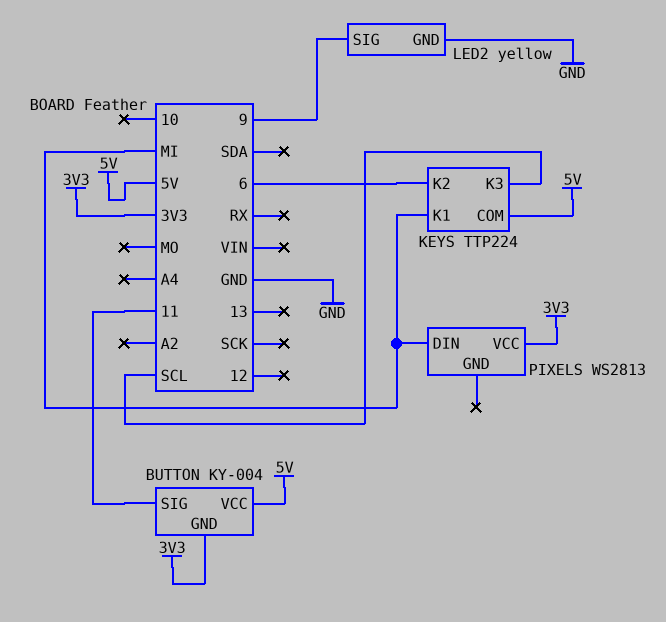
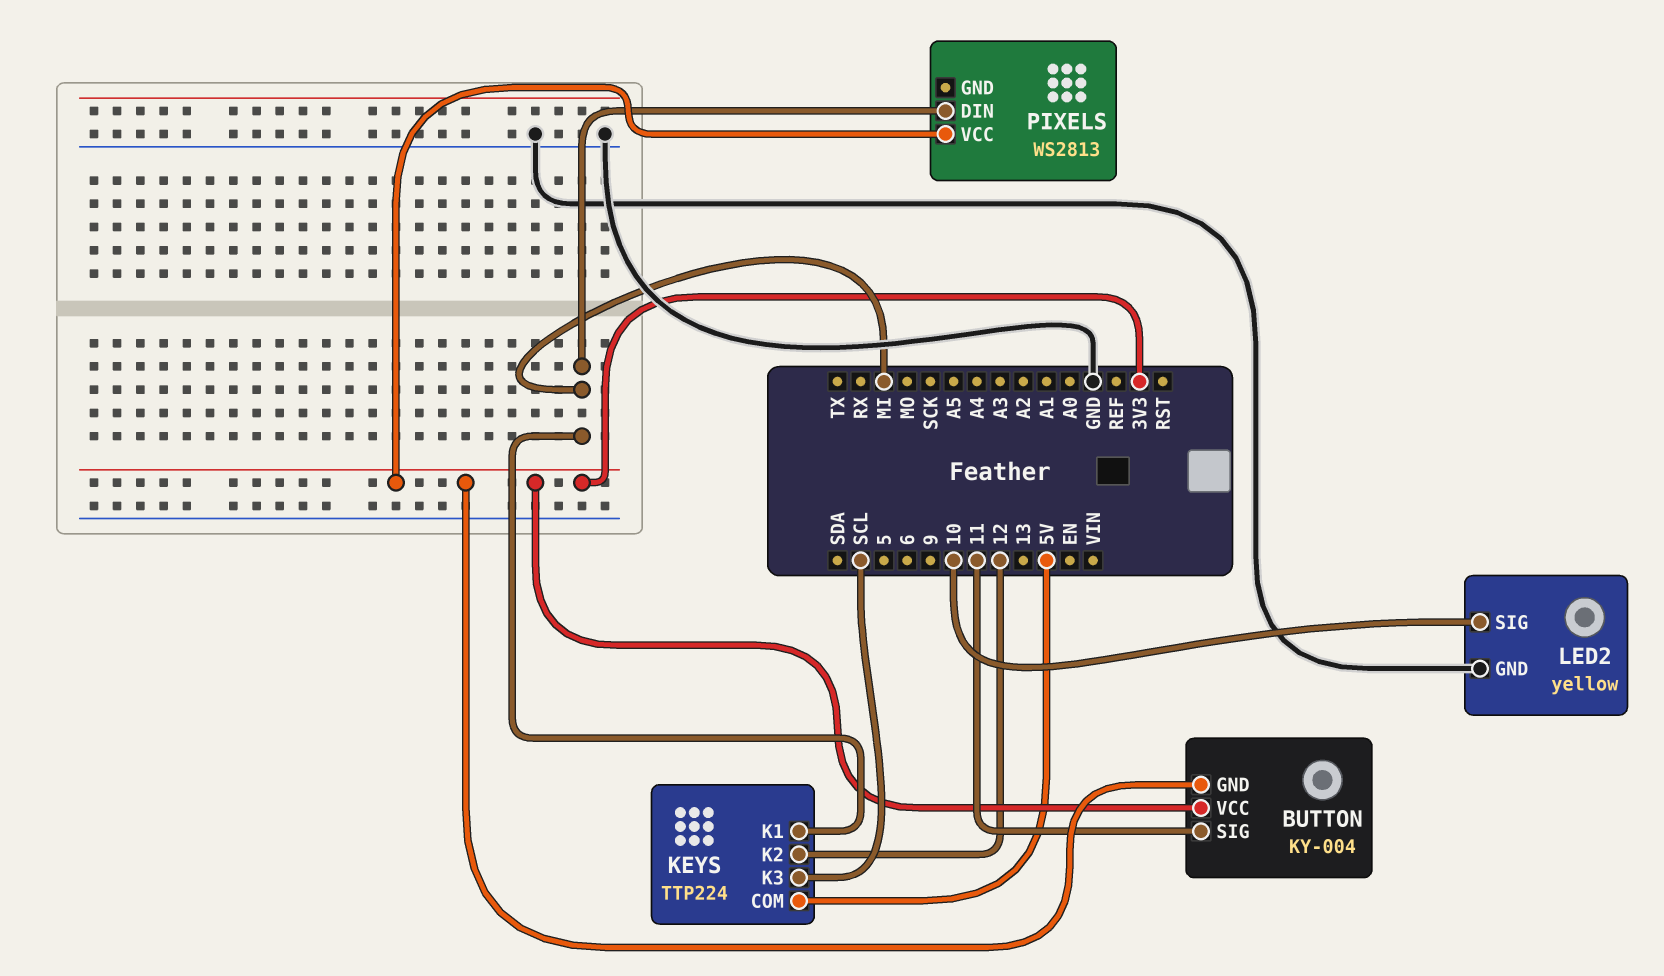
BUTTON pin VCC: 5V -> 3V3
KEYS pin K2: 6 -> 12
LED2 pin SIG: 9 -> 10

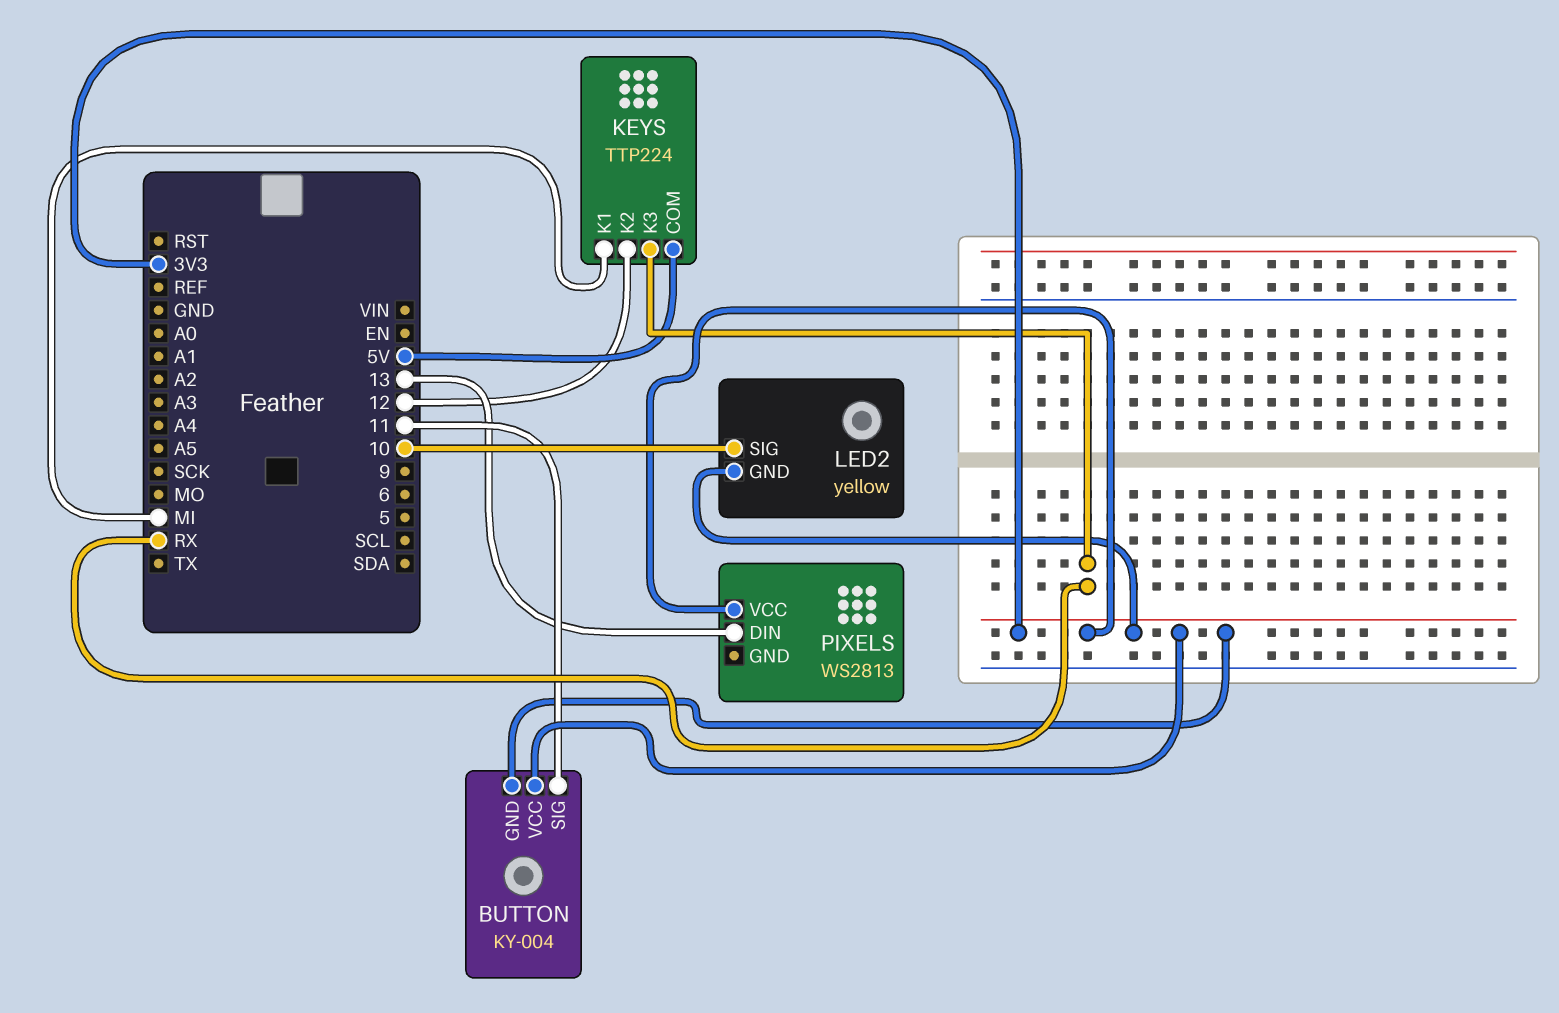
KEYS pin K3: SCL -> RX
LED2 pin GND: GND -> 3V3
PIXELS pin DIN: MI -> 13

